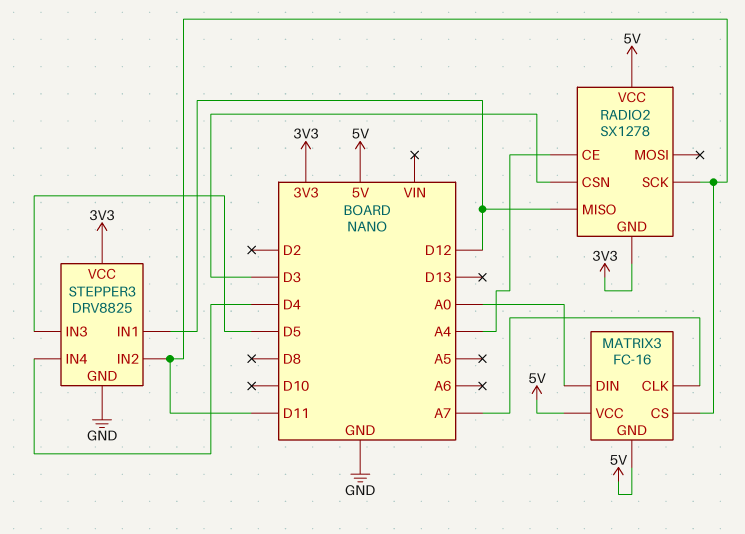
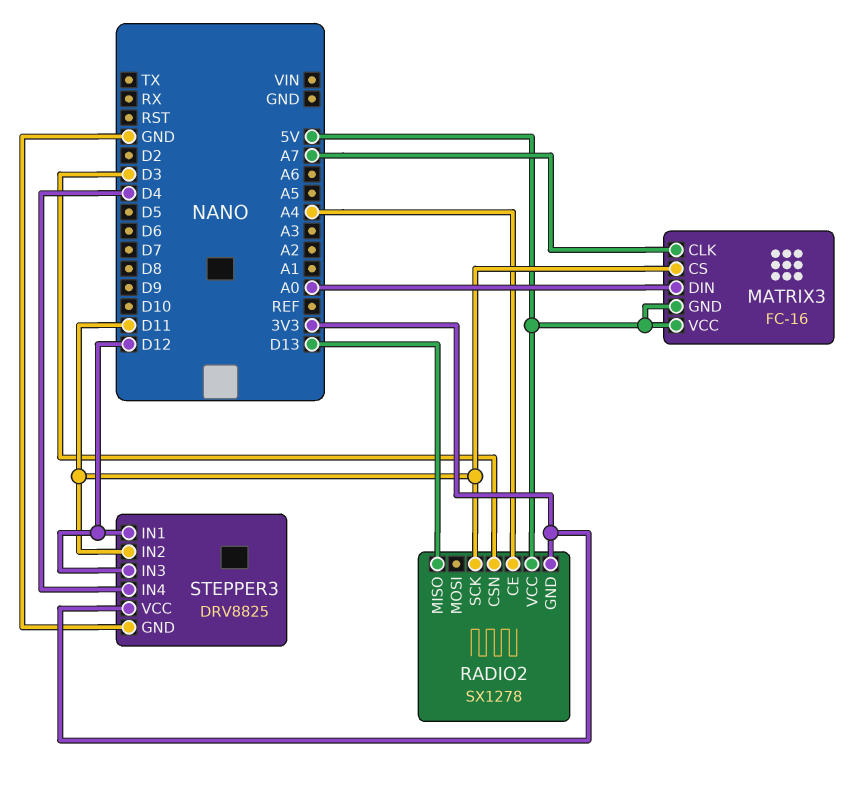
RADIO2 pin MISO: D12 -> D13
STEPPER3 pin IN3: D5 -> D12

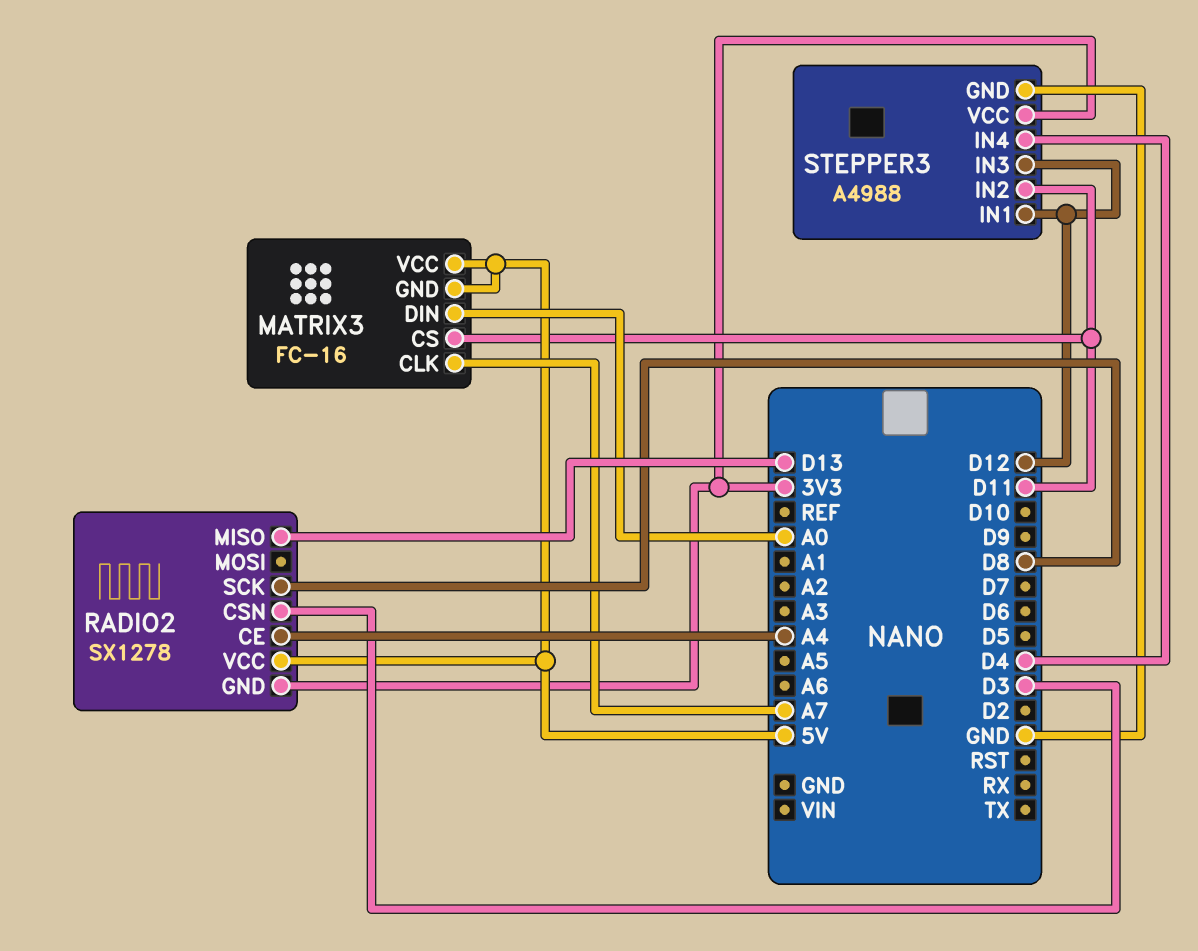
RADIO2 pin SCK: D11 -> D8
STEPPER3: DRV8825 -> A4988

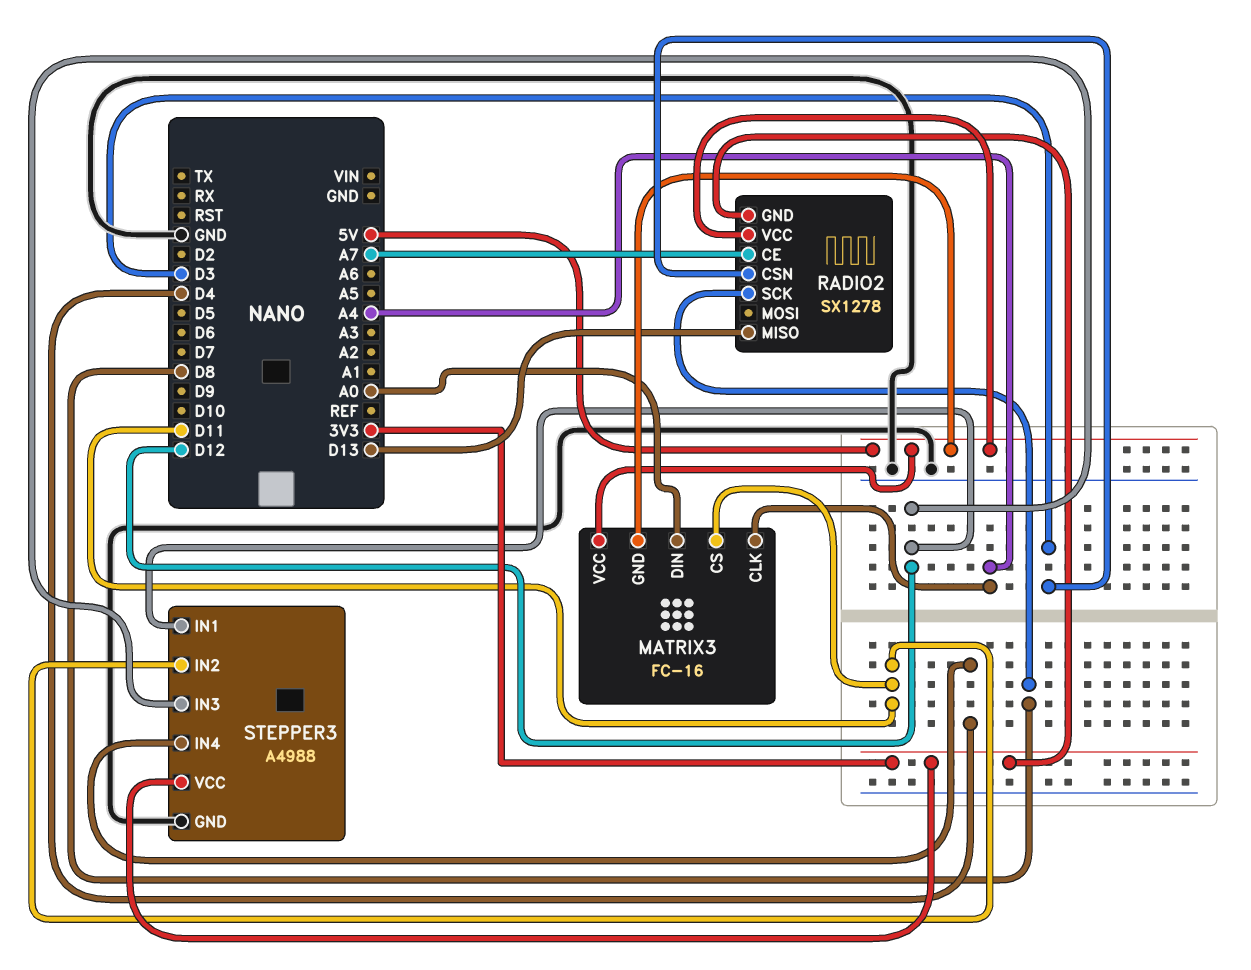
MATRIX3 pin CLK: A7 -> A4
RADIO2 pin CE: A4 -> A7

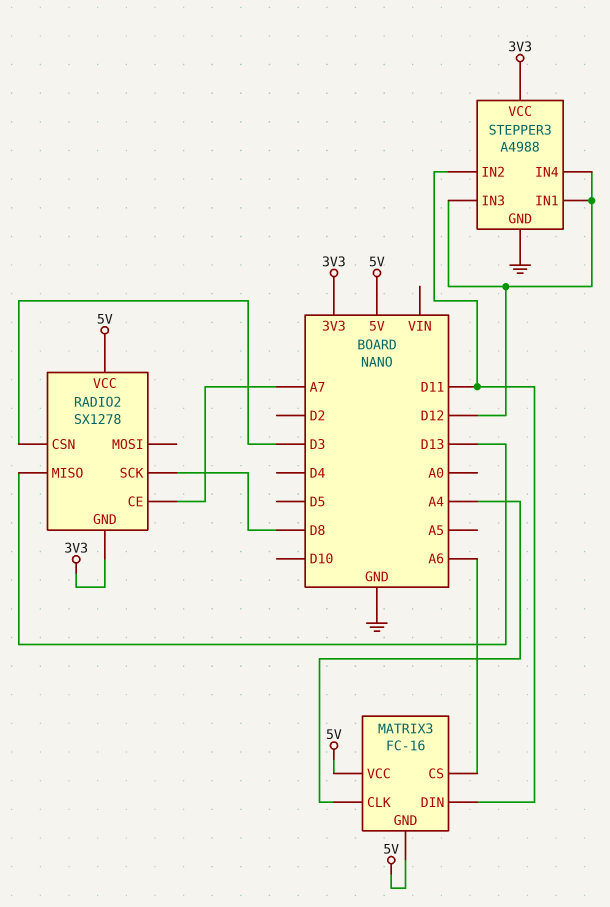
MATRIX3 pin CS: D11 -> A6
MATRIX3 pin DIN: A0 -> D11
STEPPER3 pin IN4: D4 -> D12

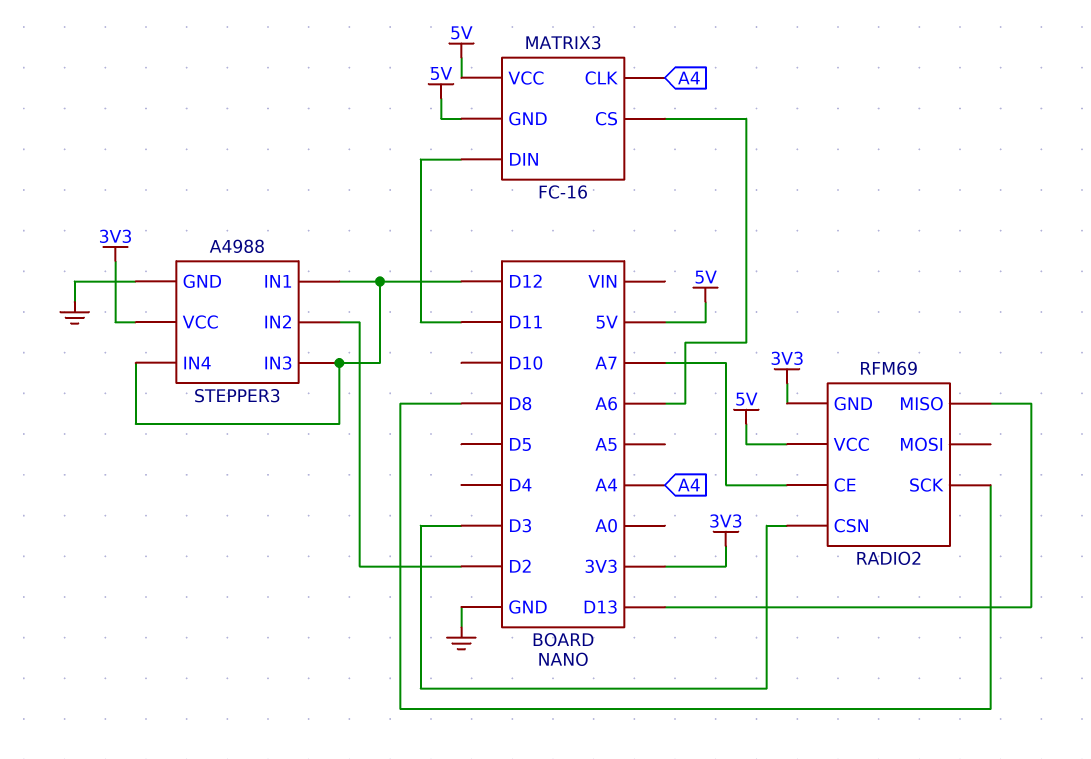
RADIO2: SX1278 -> RFM69
STEPPER3 pin IN2: D11 -> D2

